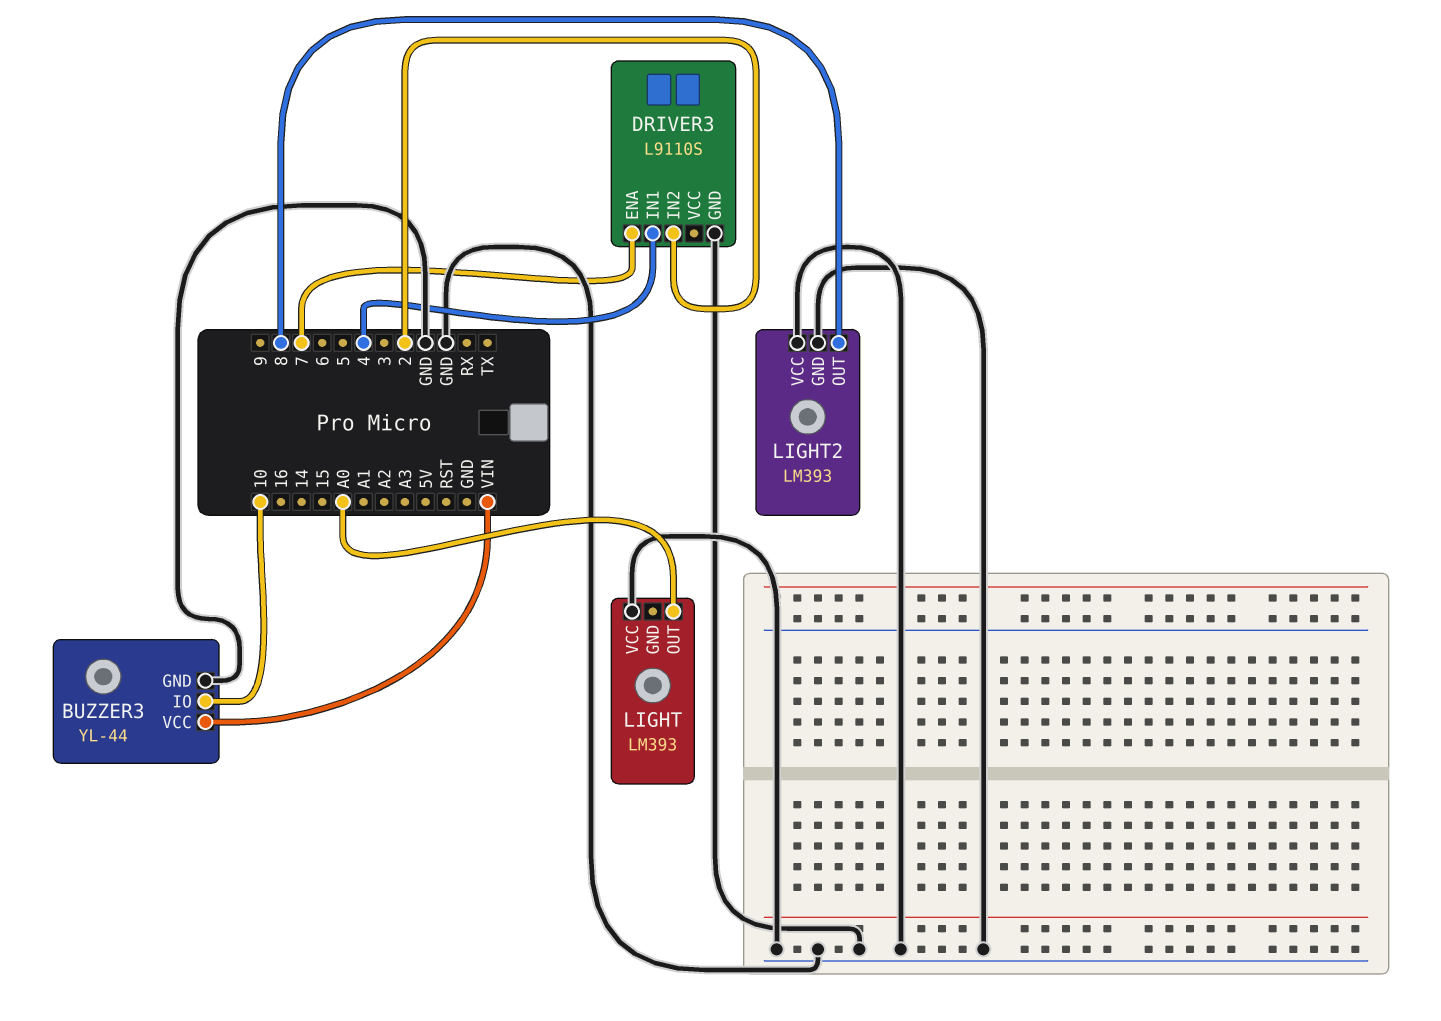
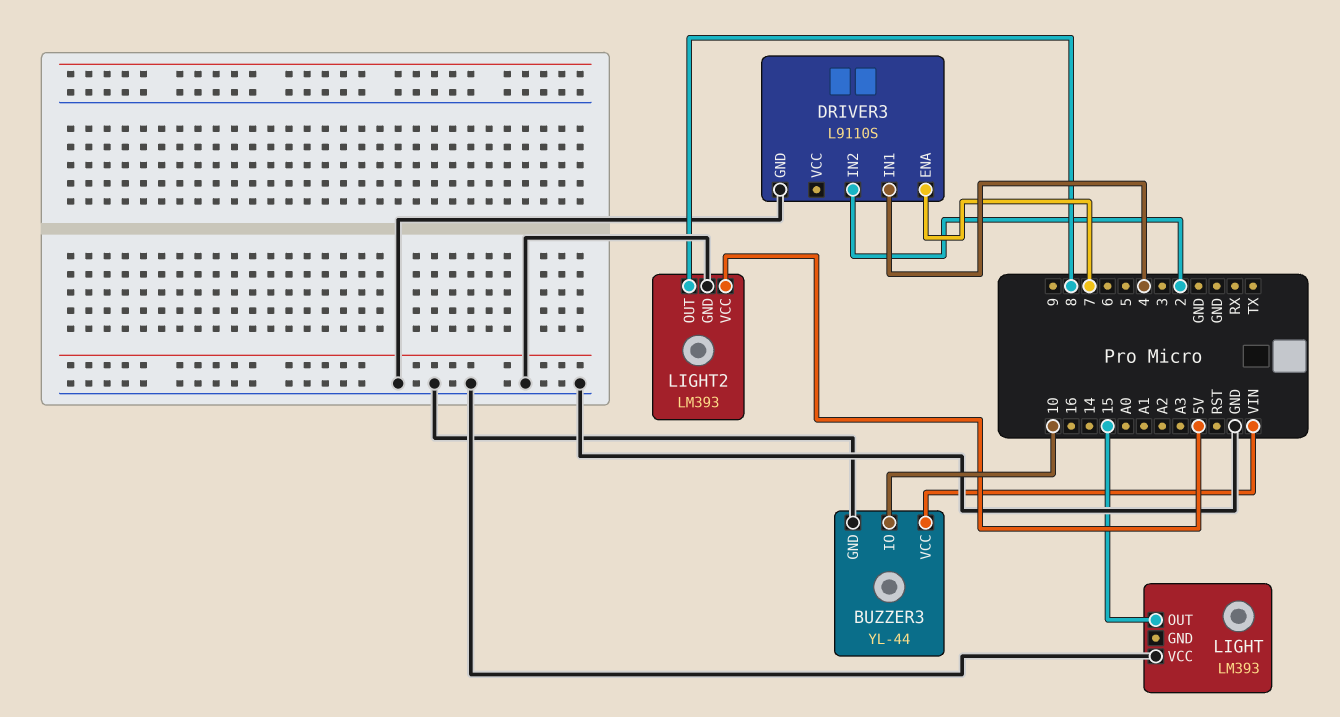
LIGHT pin OUT: A0 -> 15
LIGHT2 pin VCC: GND -> 5V

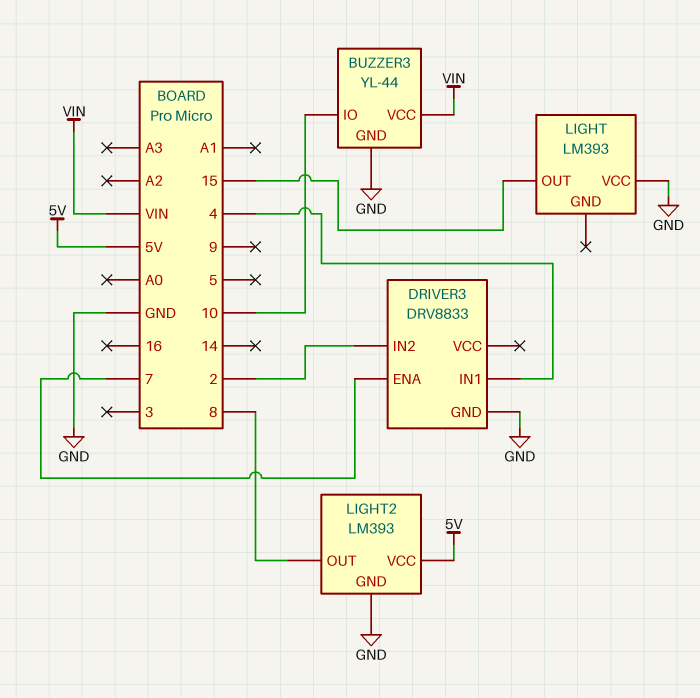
DRIVER3: L9110S -> DRV8833

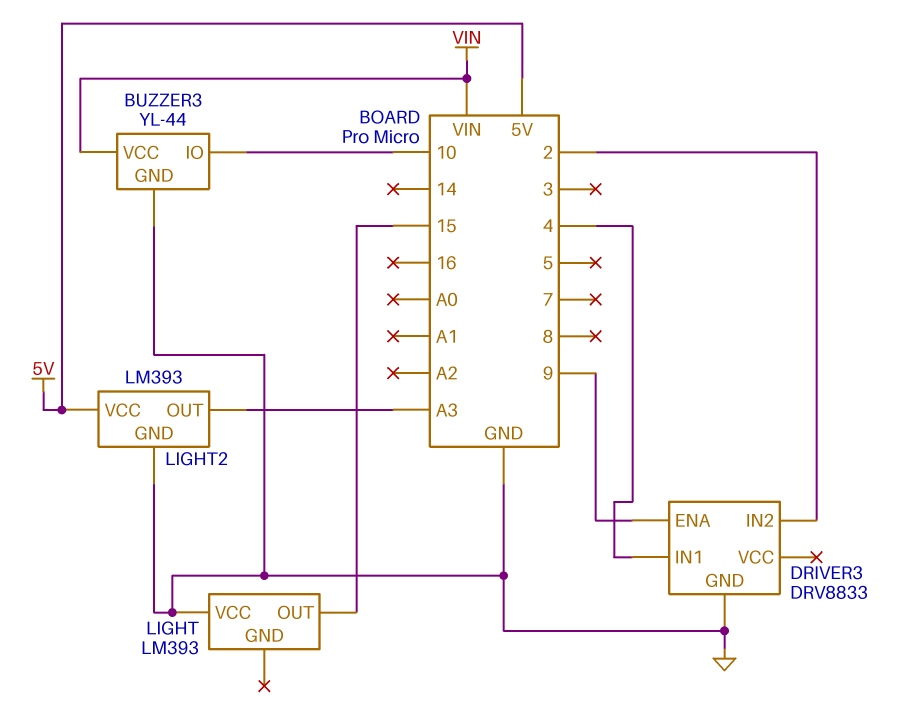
DRIVER3 pin ENA: 7 -> 9
LIGHT2 pin OUT: 8 -> A3

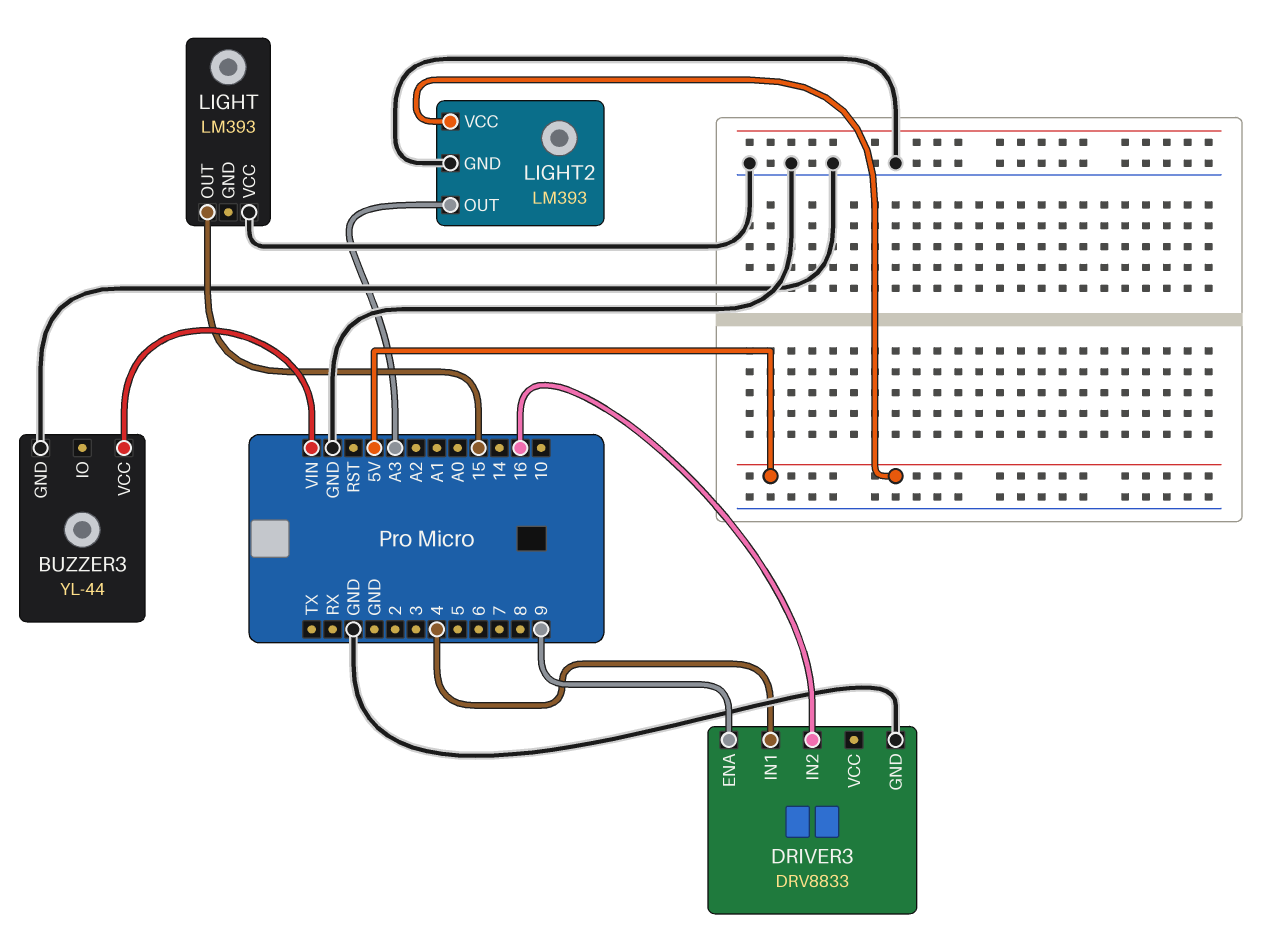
BUZZER3 pin IO: 10 -> none
DRIVER3 pin IN2: 2 -> 16

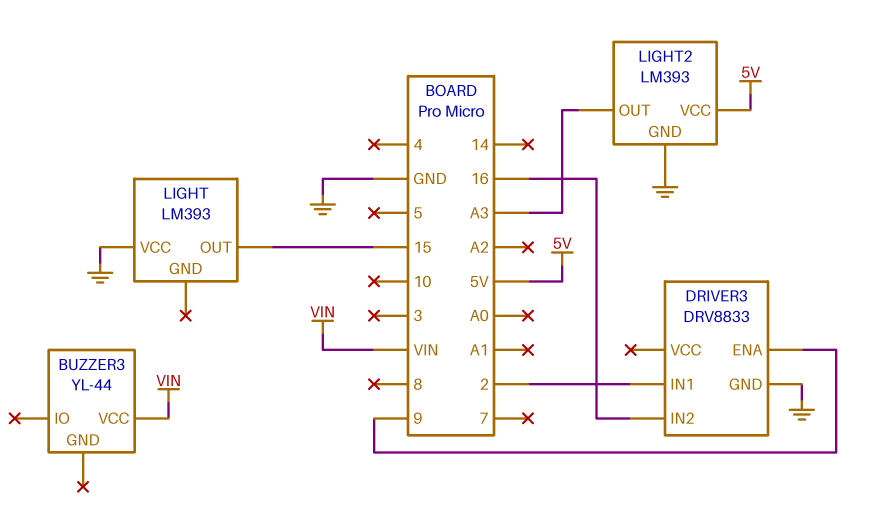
BUZZER3 pin GND: GND -> none
DRIVER3 pin IN1: 4 -> 2

